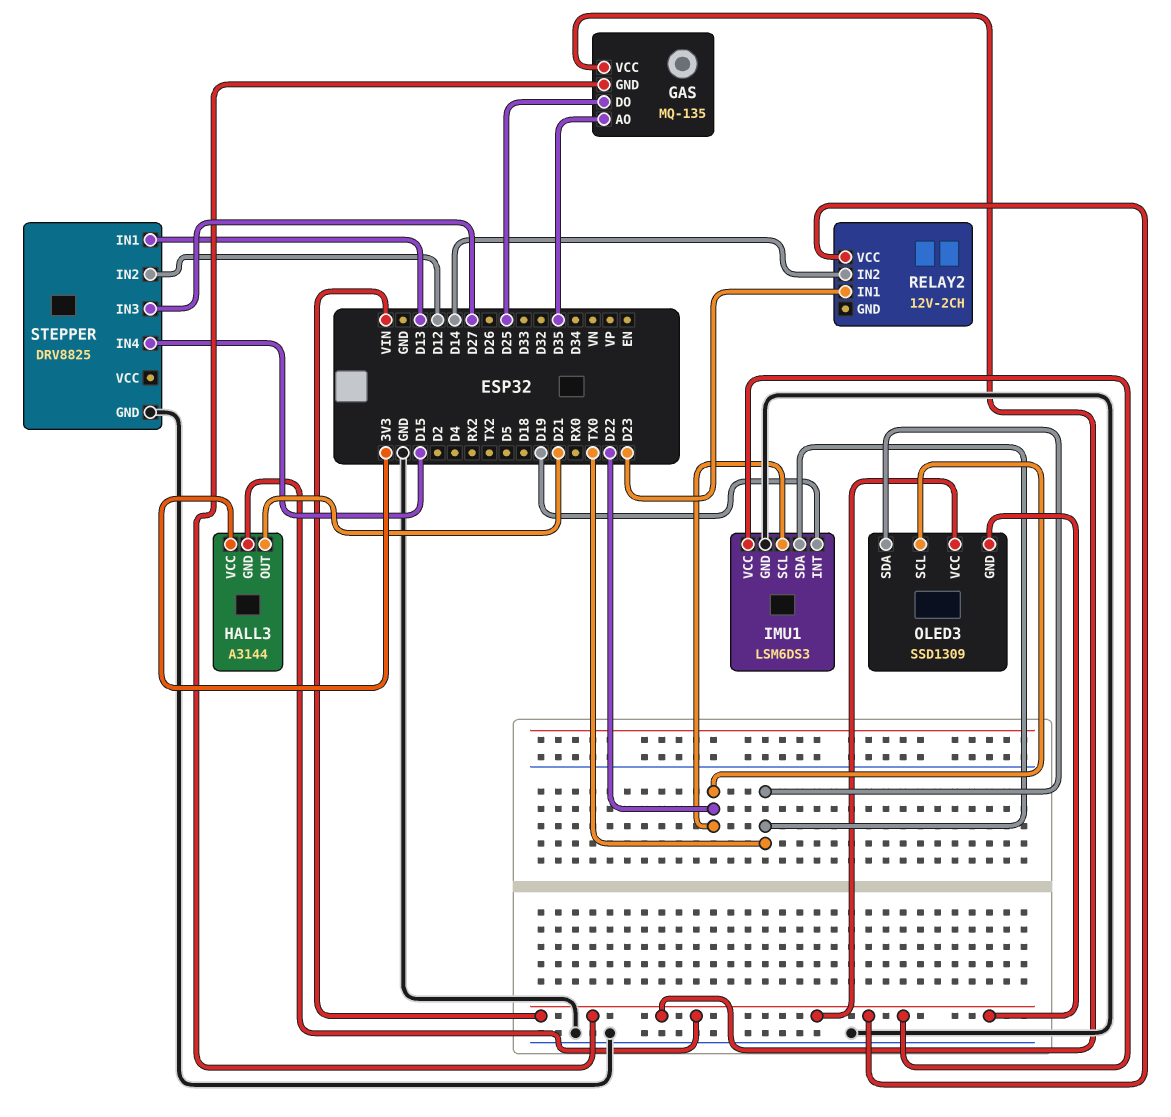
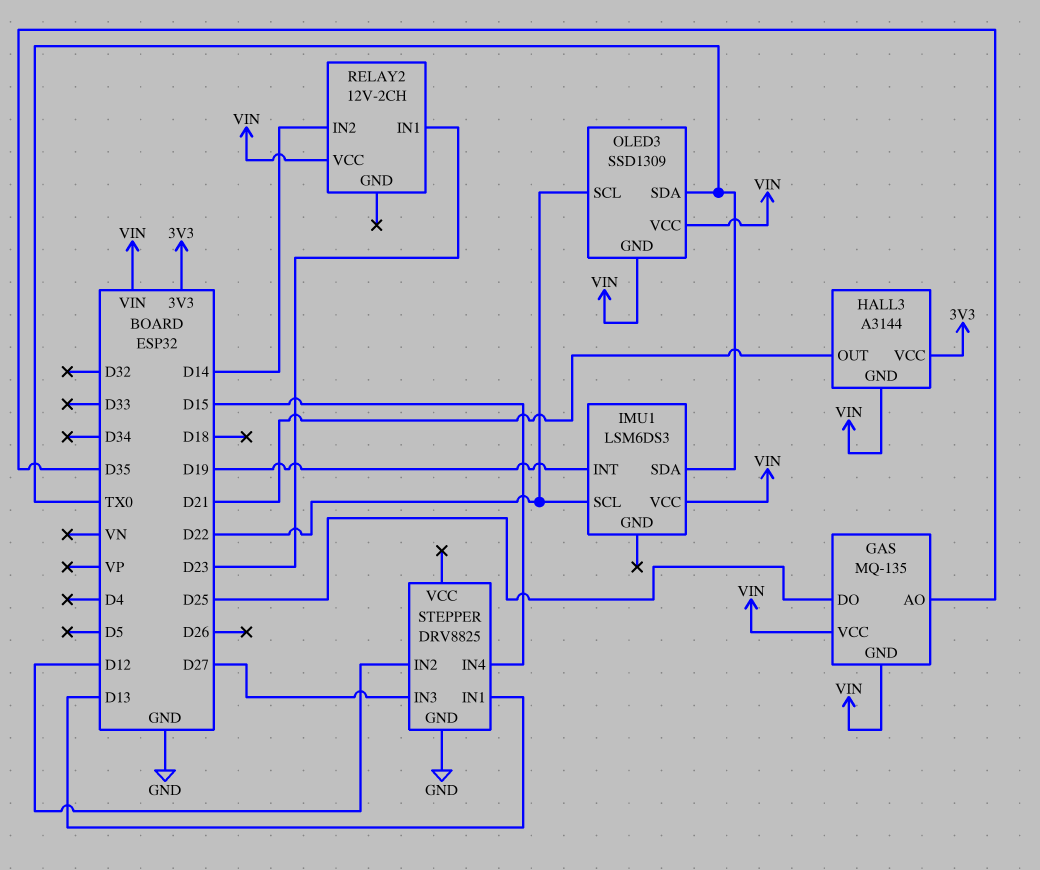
IMU1 pin GND: GND -> none

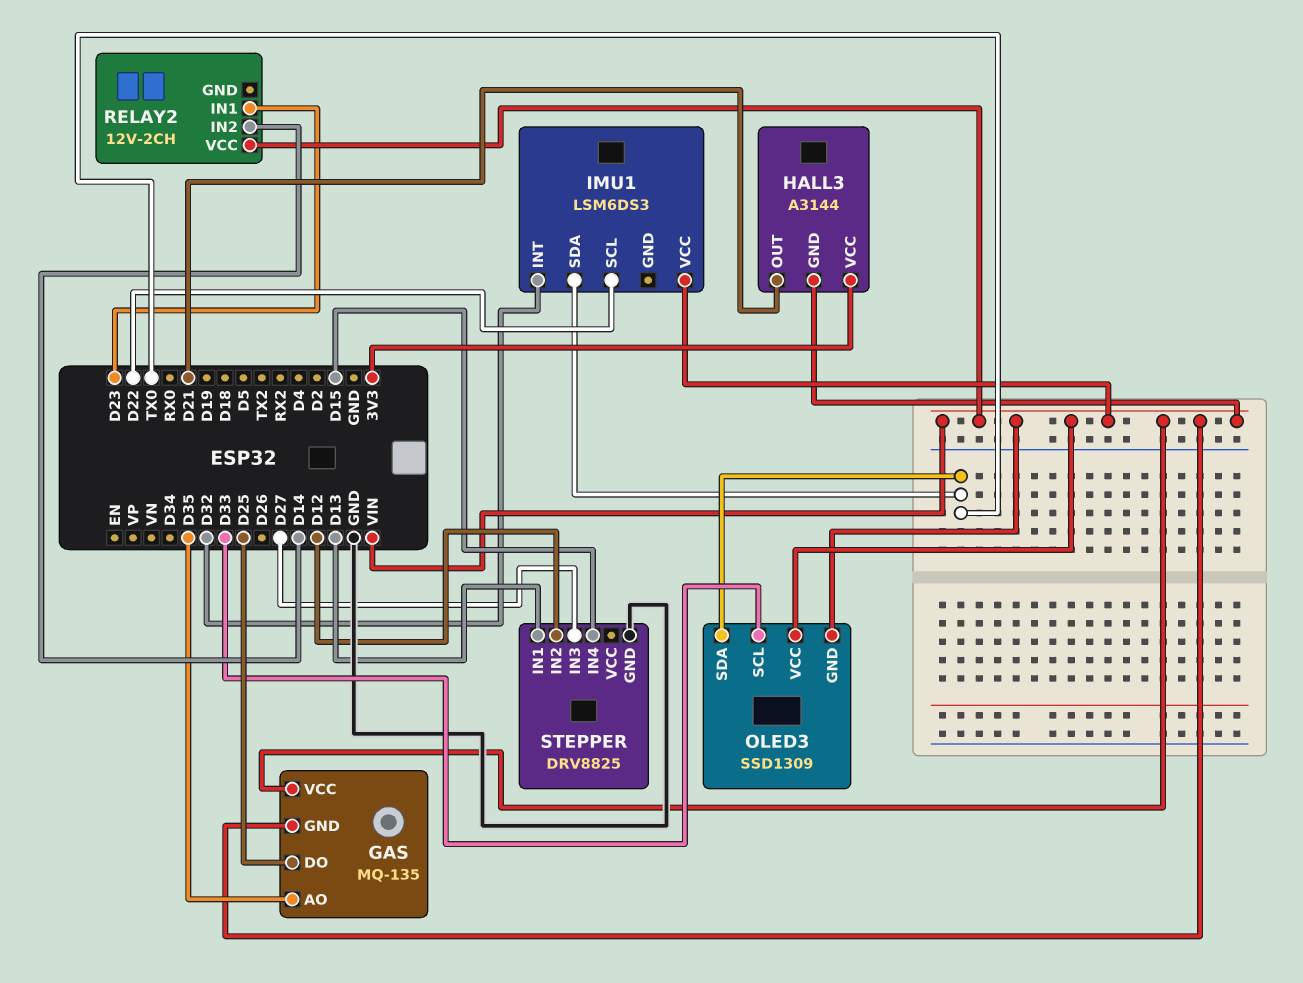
IMU1 pin INT: D19 -> D32
OLED3 pin SCL: D22 -> D33

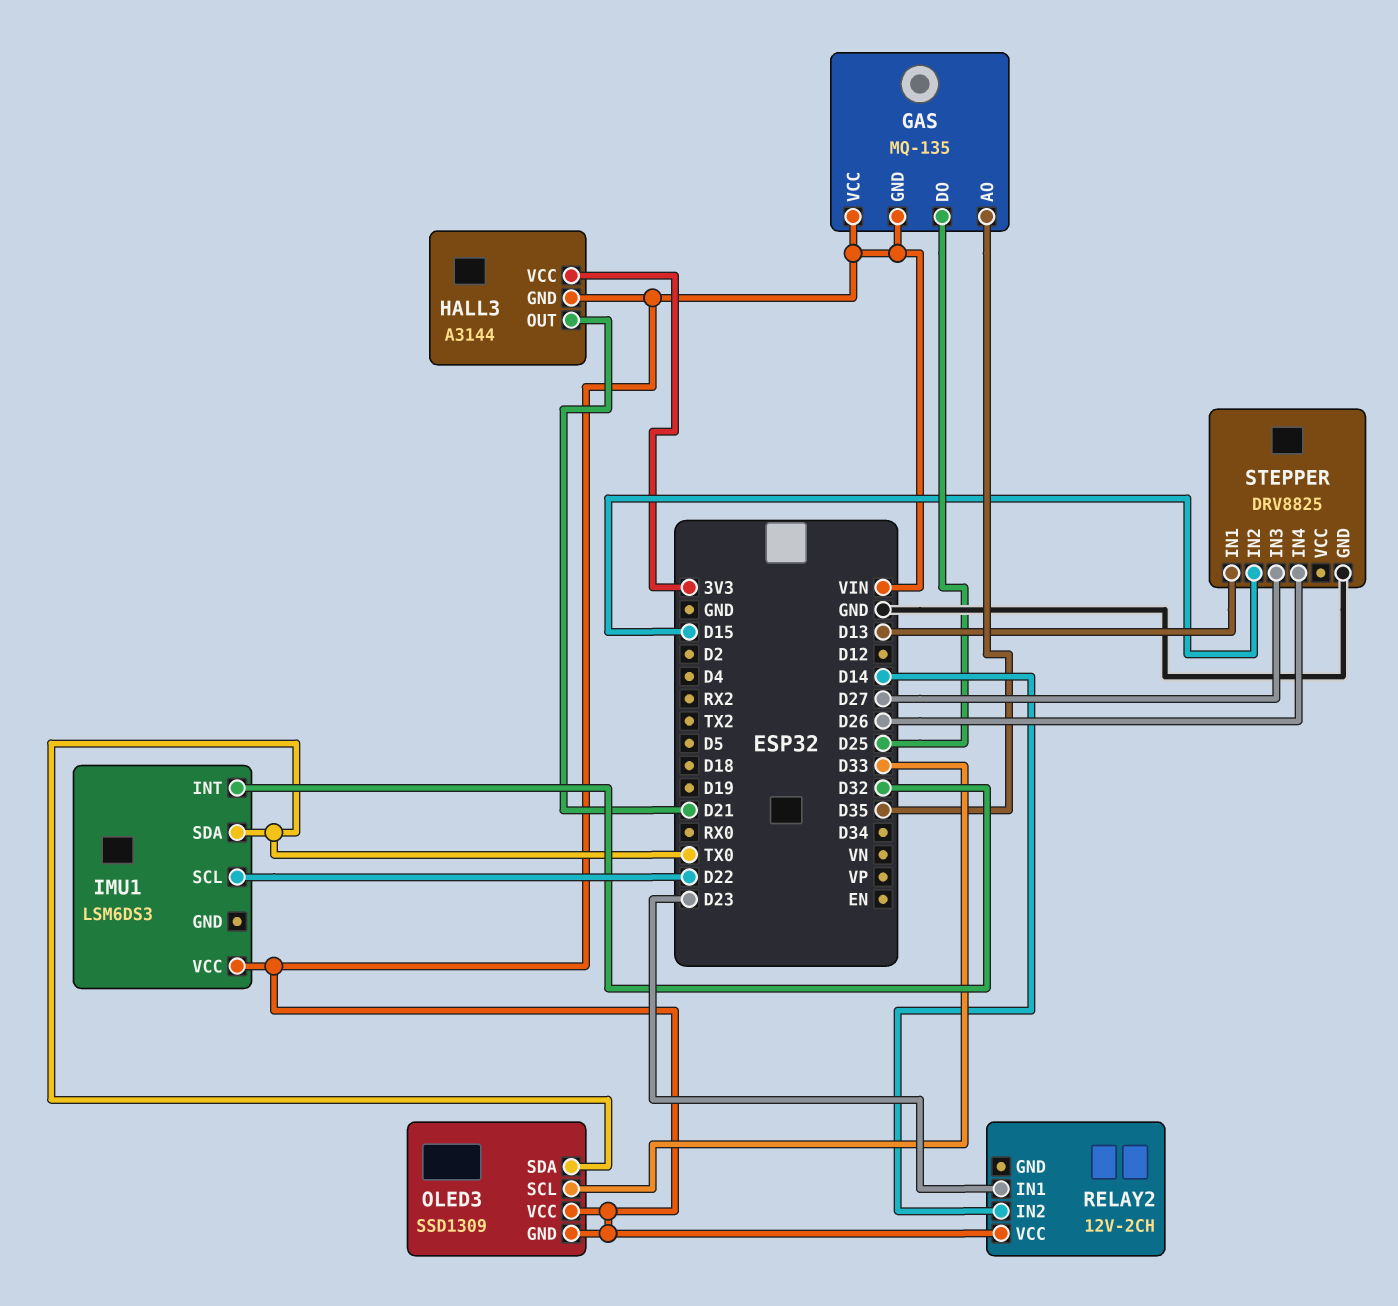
STEPPER pin IN2: D12 -> D15
STEPPER pin IN4: D15 -> D26

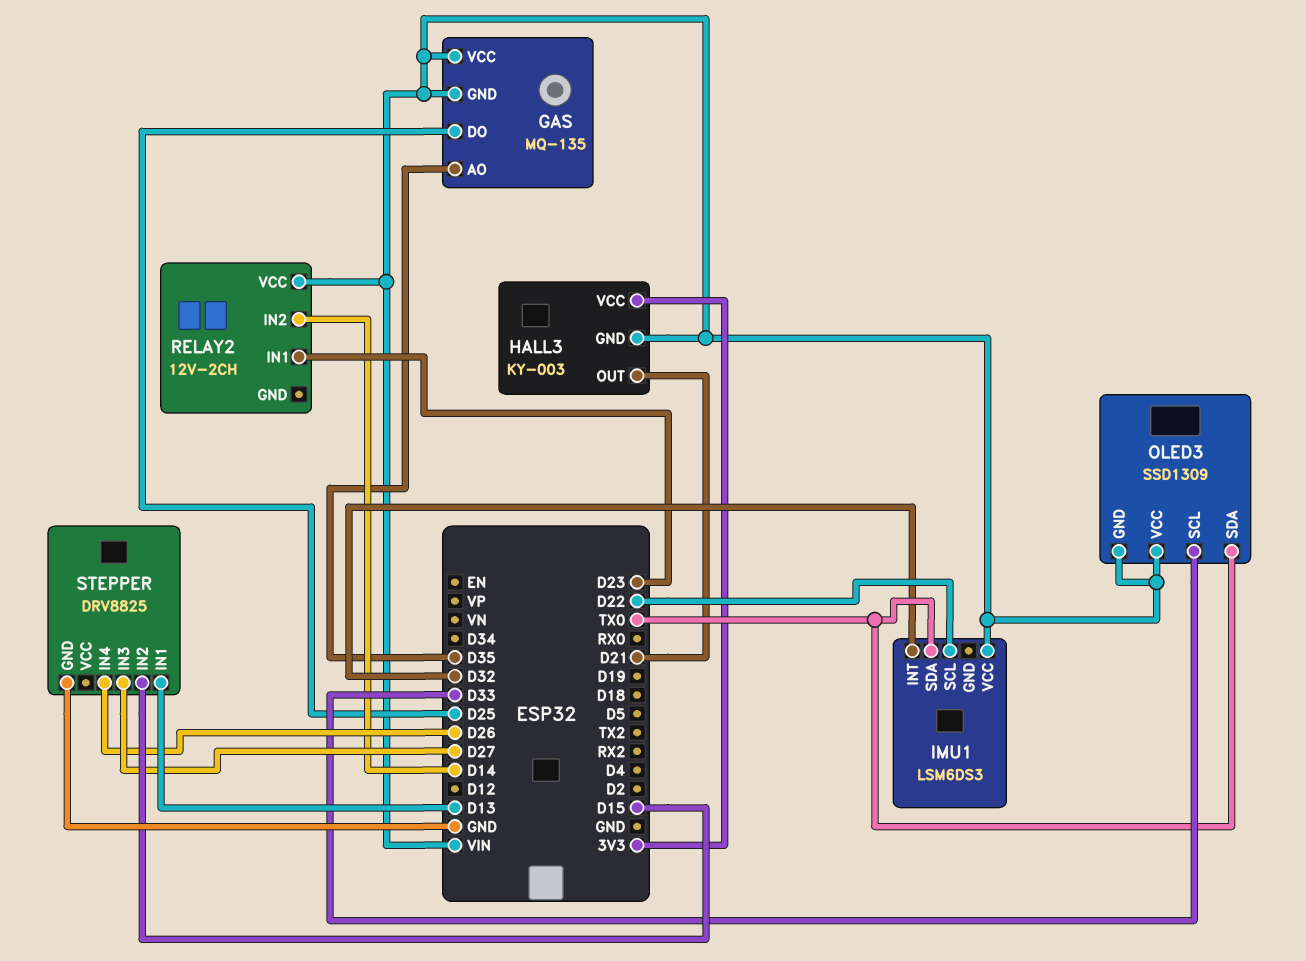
HALL3: A3144 -> KY-003

